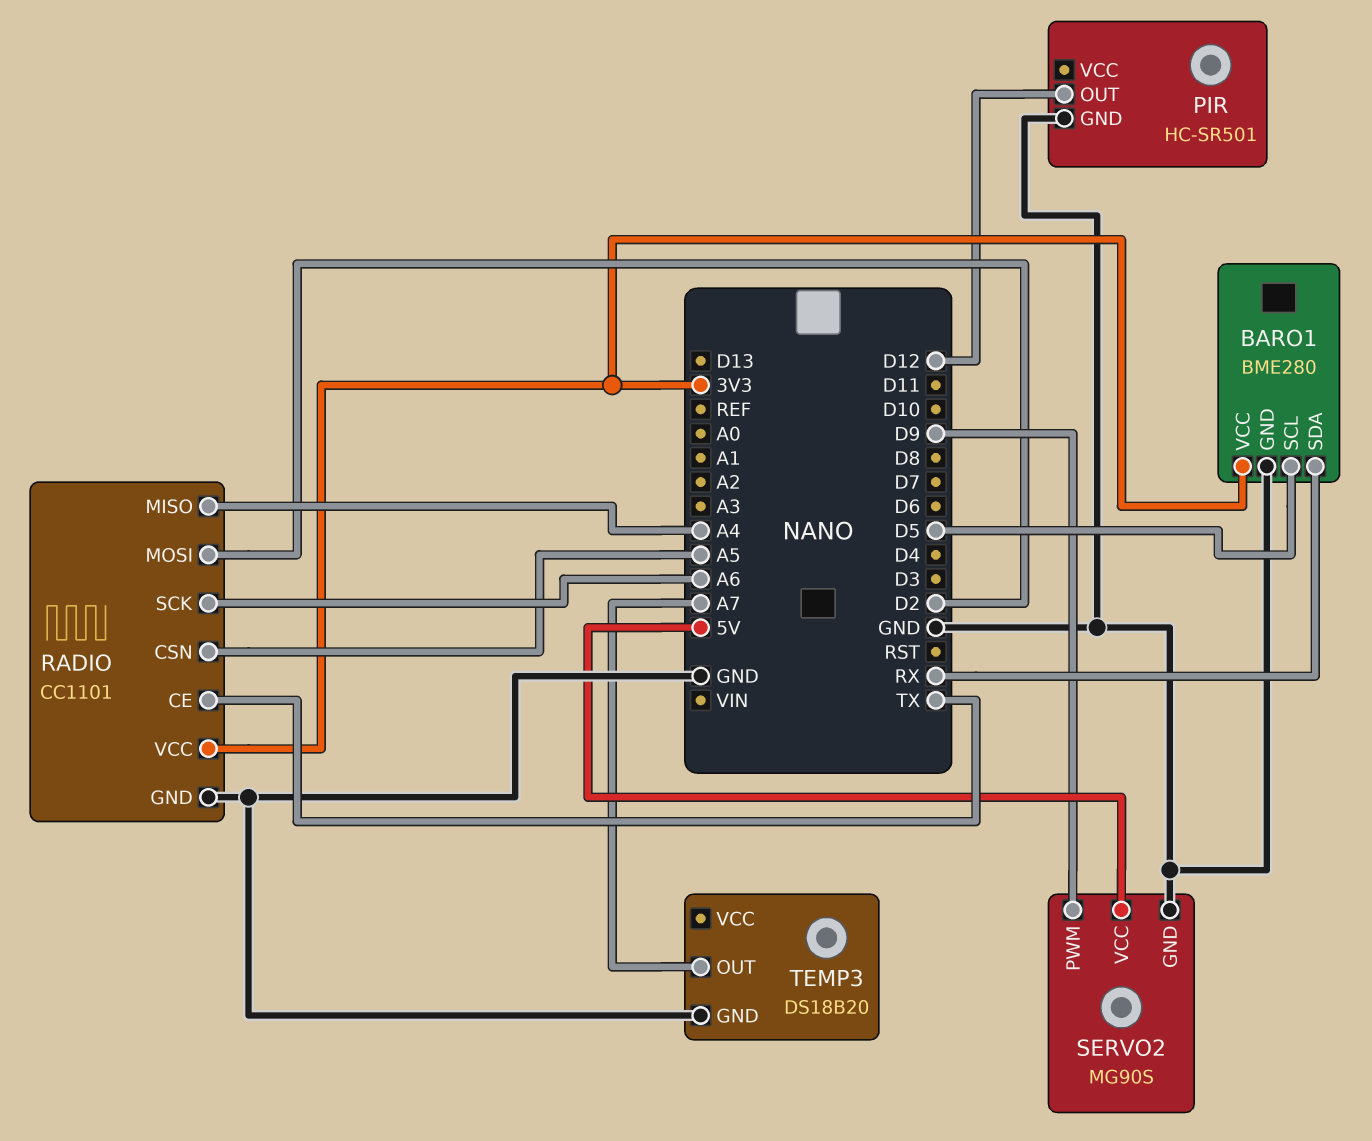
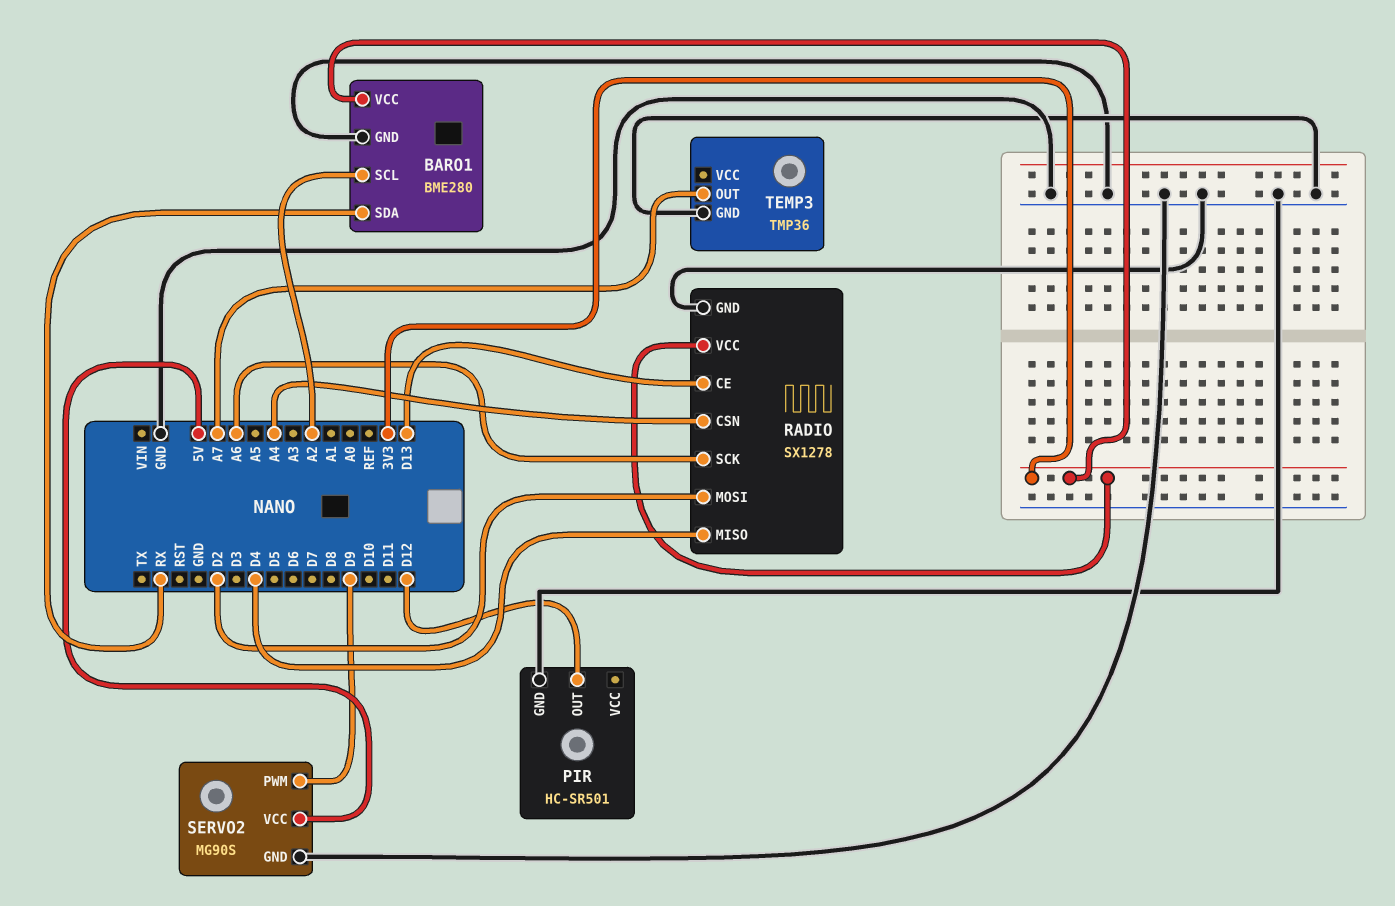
BARO1 pin SCL: D5 -> A2
RADIO: CC1101 -> SX1278
RADIO pin CE: TX -> D13
RADIO pin CSN: A5 -> A4
RADIO pin MISO: A4 -> D4
TEMP3: DS18B20 -> TMP36

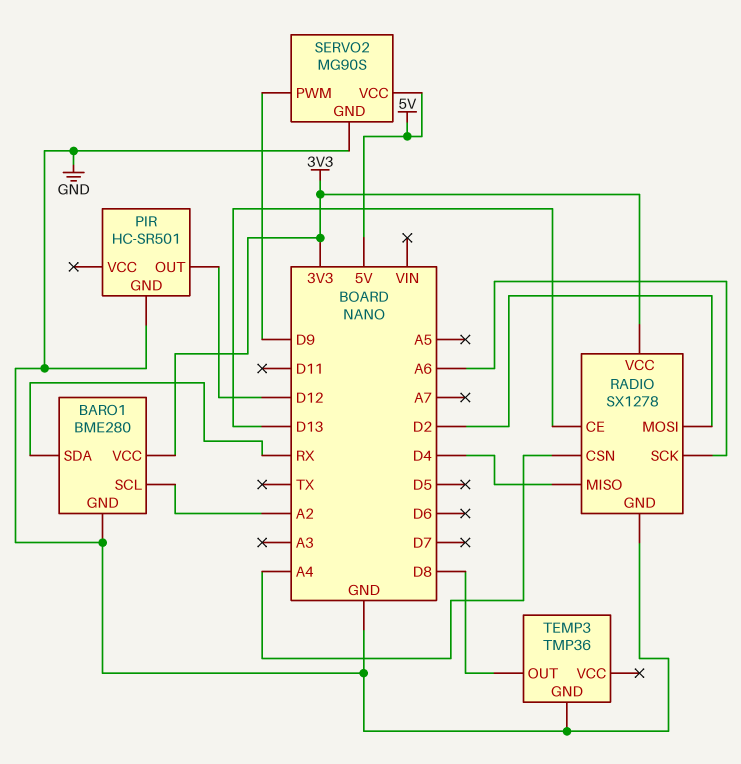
TEMP3 pin OUT: A7 -> D8

